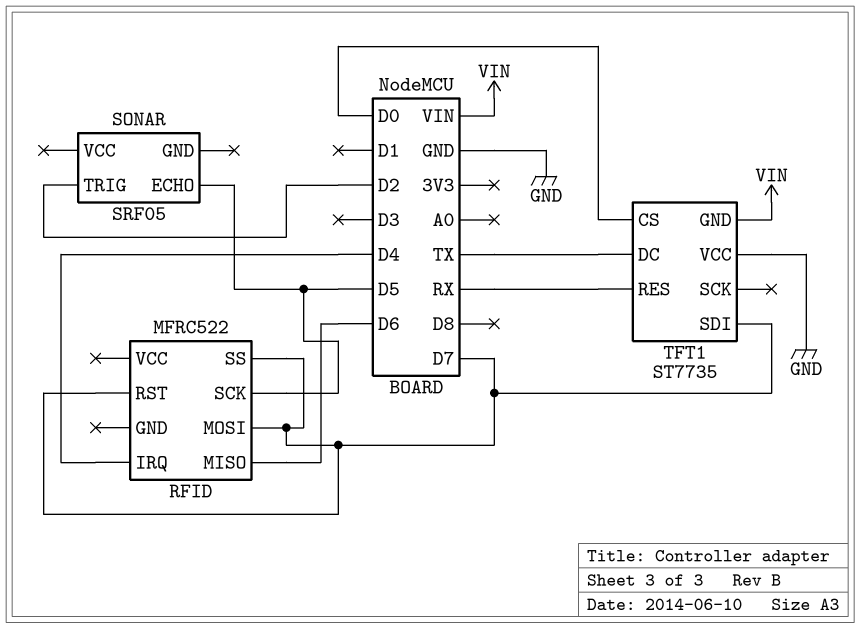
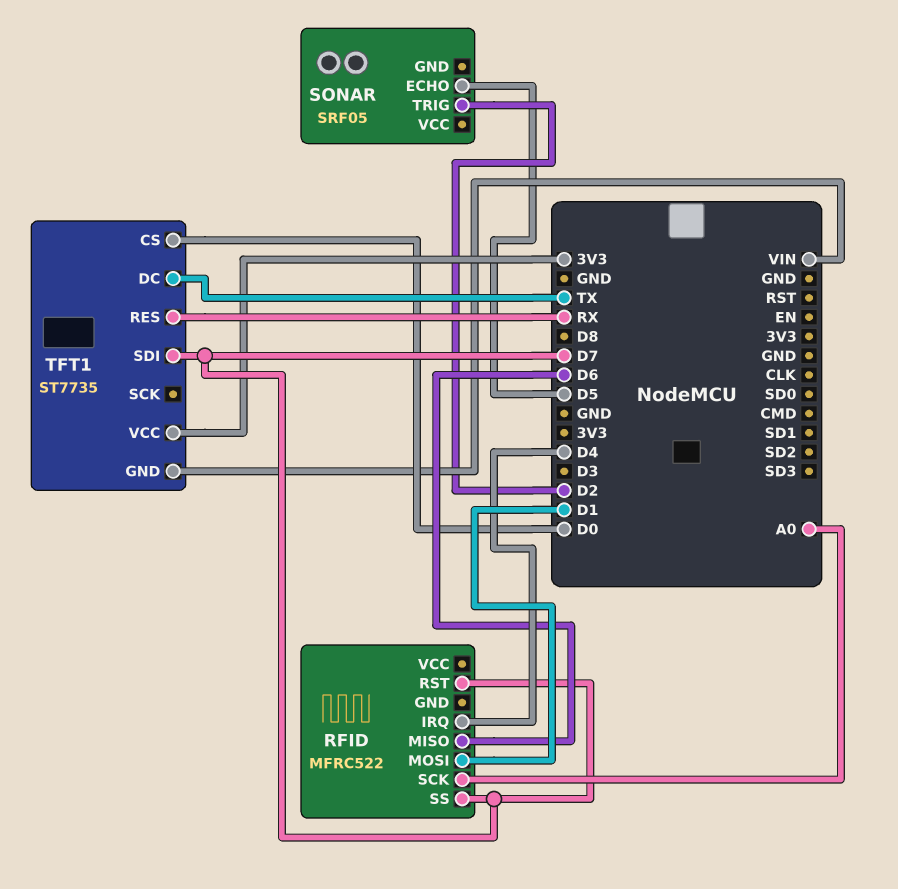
RFID pin MOSI: D7 -> D1
RFID pin SCK: D5 -> A0
TFT1 pin VCC: GND -> 3V3

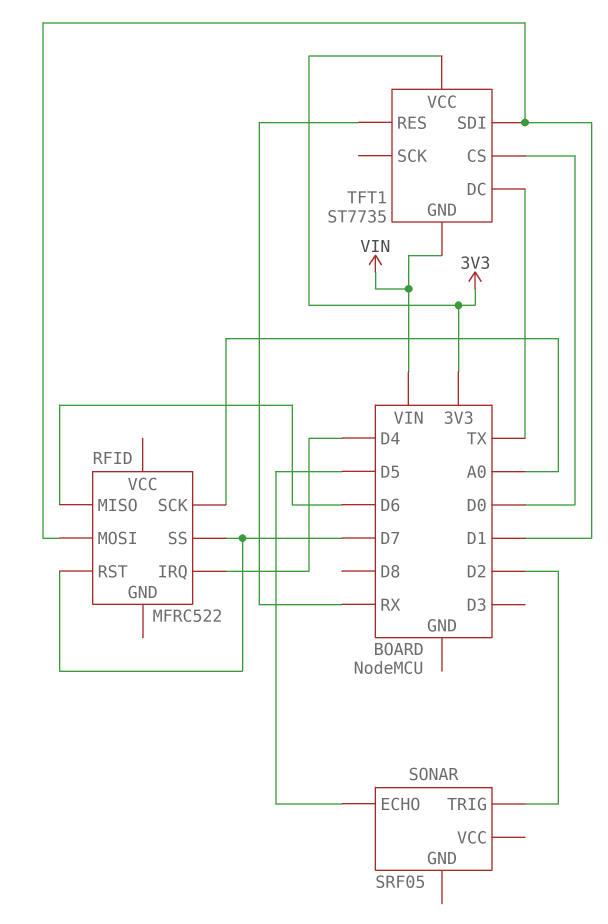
TFT1 pin SDI: D7 -> D1

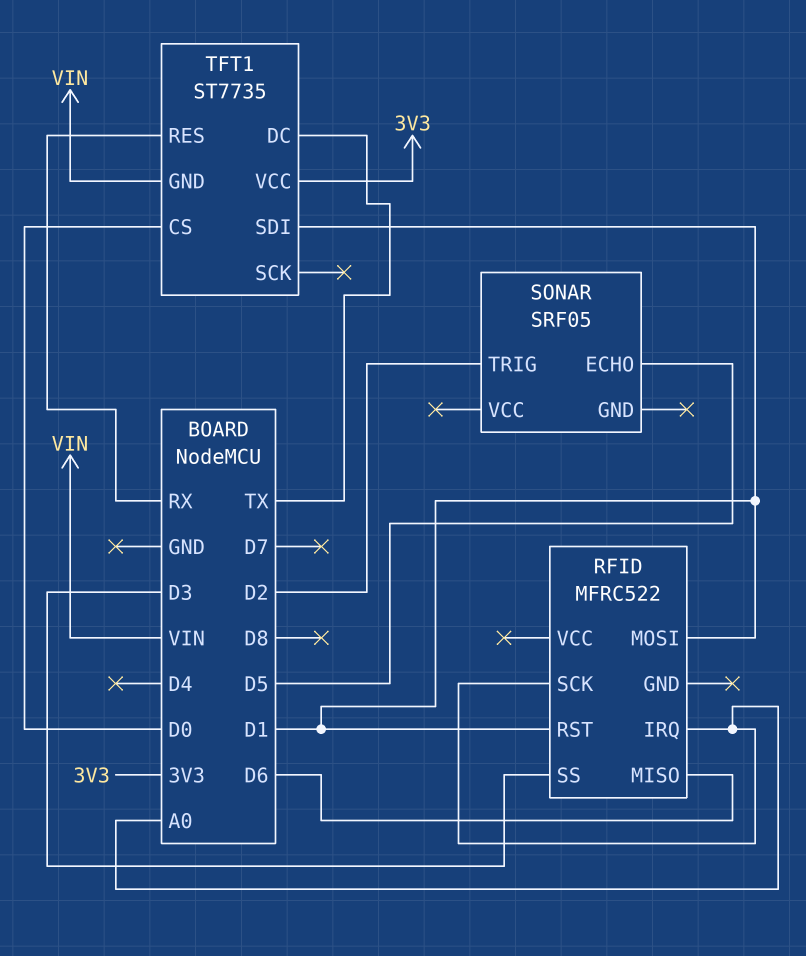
RFID pin IRQ: D4 -> A0
RFID pin RST: D7 -> D1
RFID pin SS: D7 -> D3

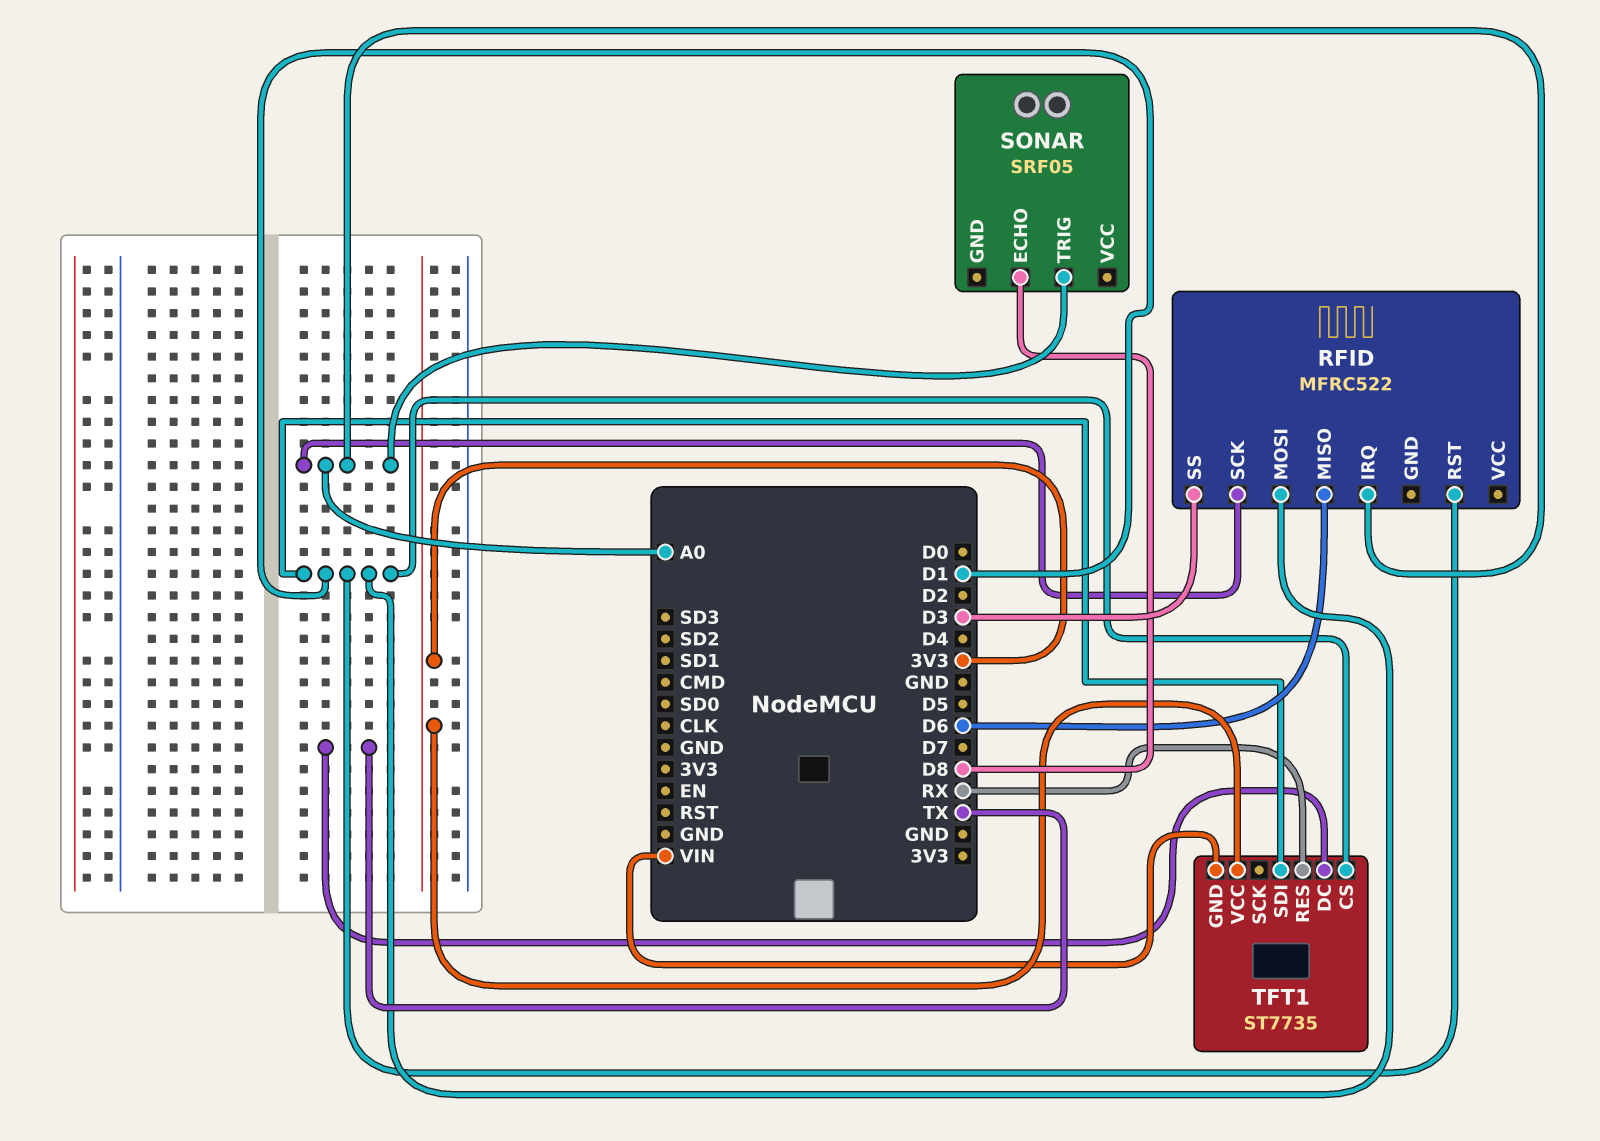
SONAR pin ECHO: D5 -> D8
SONAR pin TRIG: D2 -> A0
TFT1 pin CS: D0 -> D1

